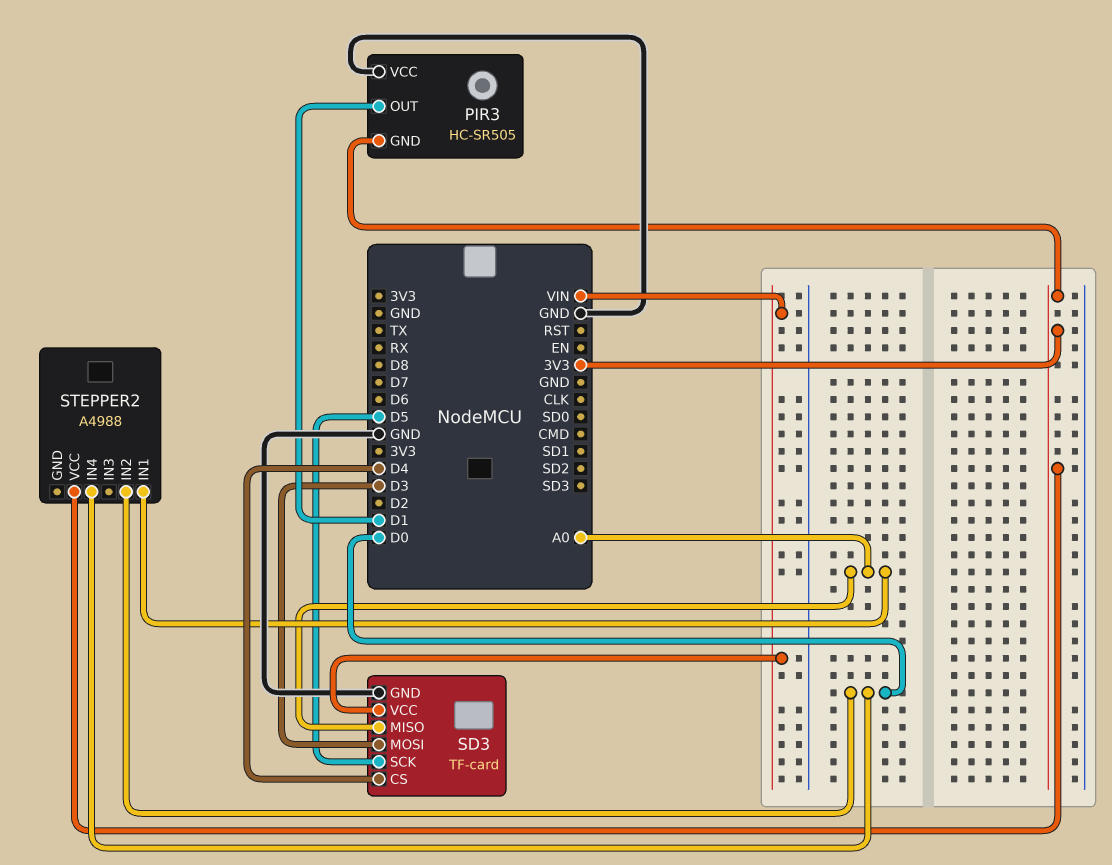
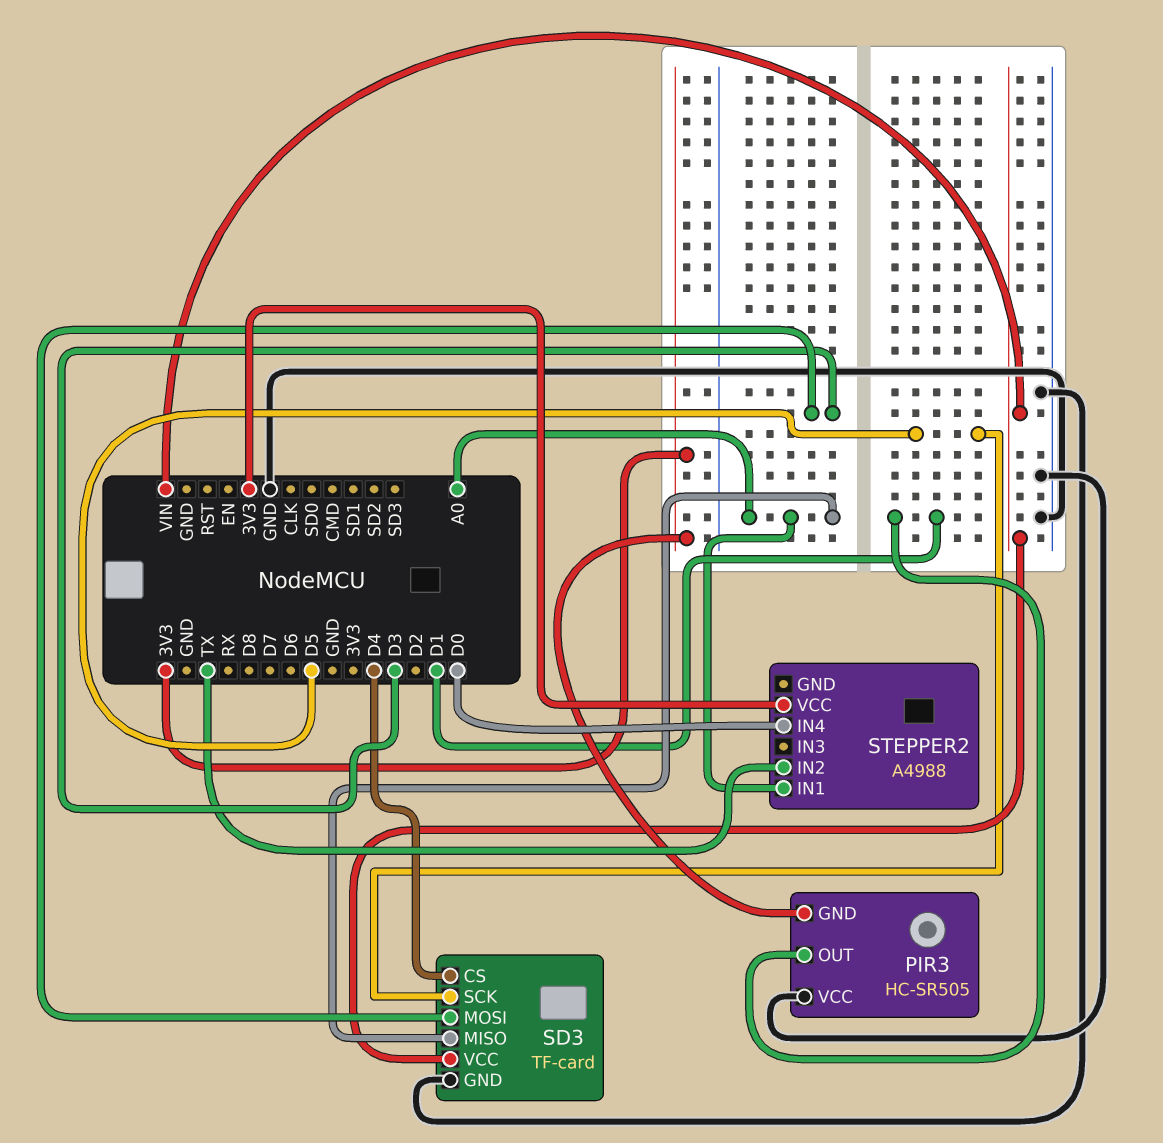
STEPPER2 pin IN2: D0 -> TX

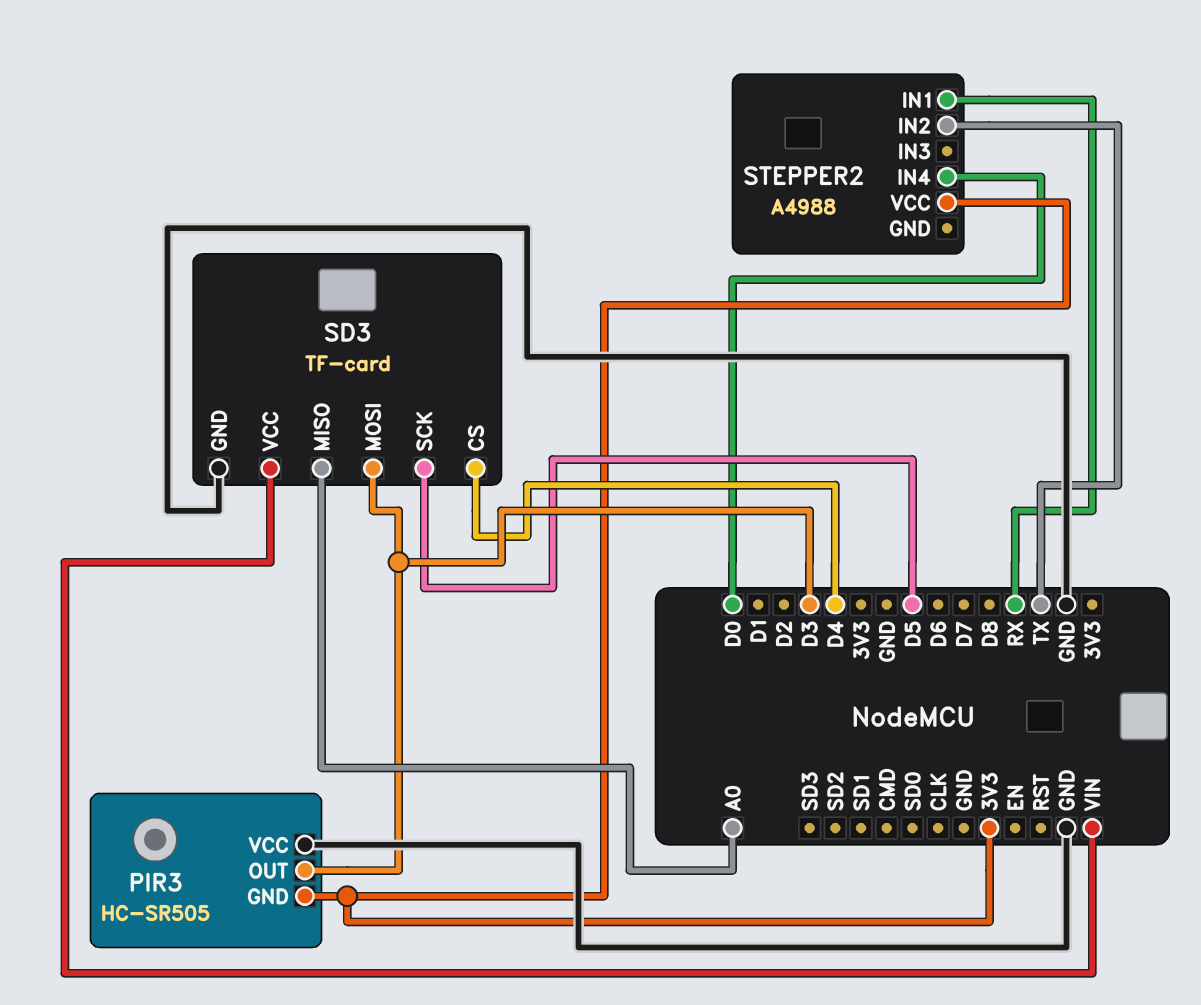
PIR3 pin OUT: D1 -> D3
STEPPER2 pin IN1: A0 -> RX

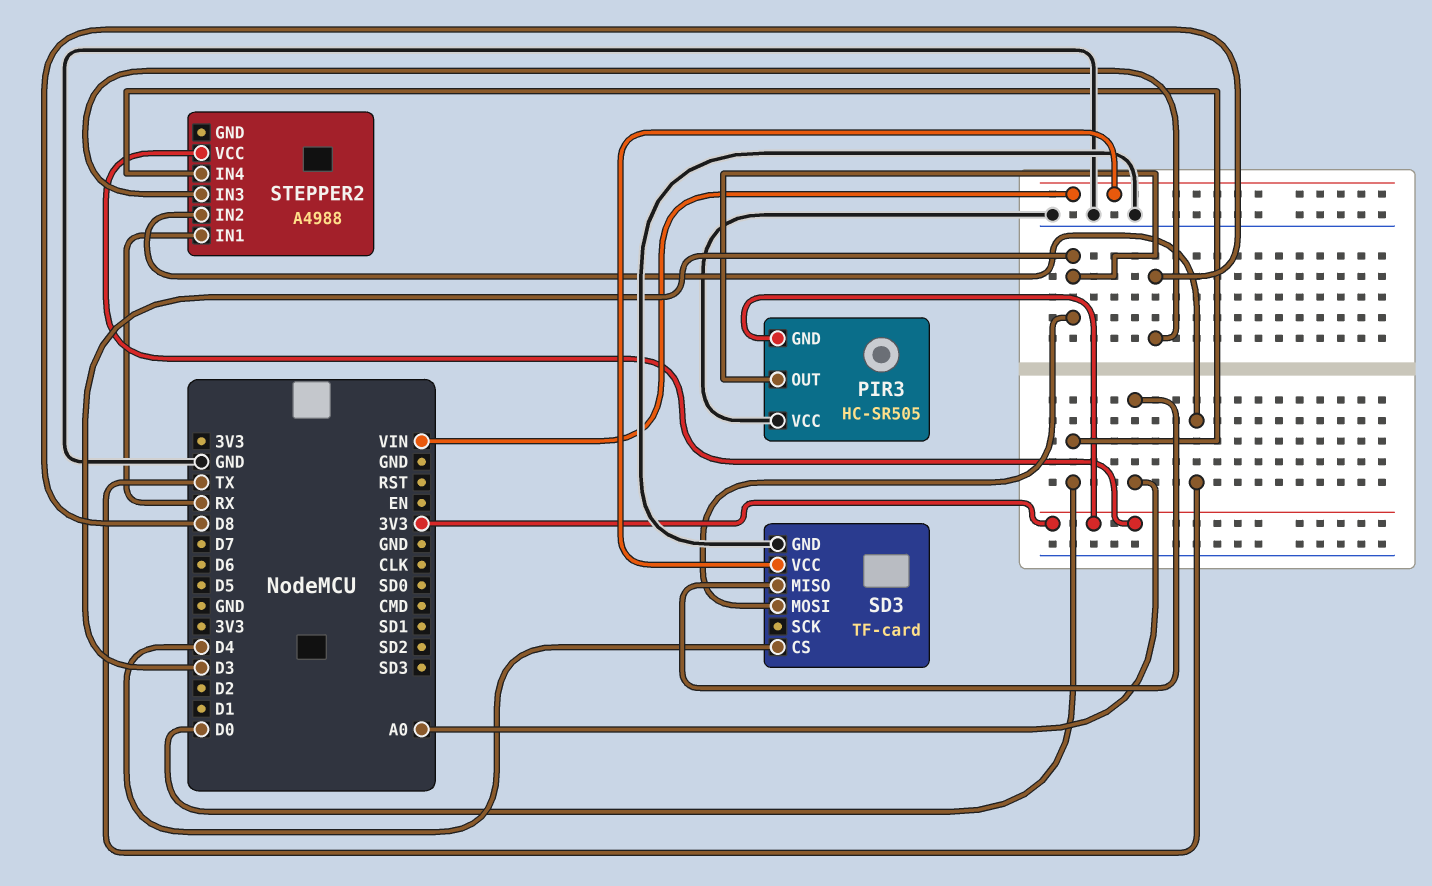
SD3 pin SCK: D5 -> none
STEPPER2 pin IN3: none -> D8

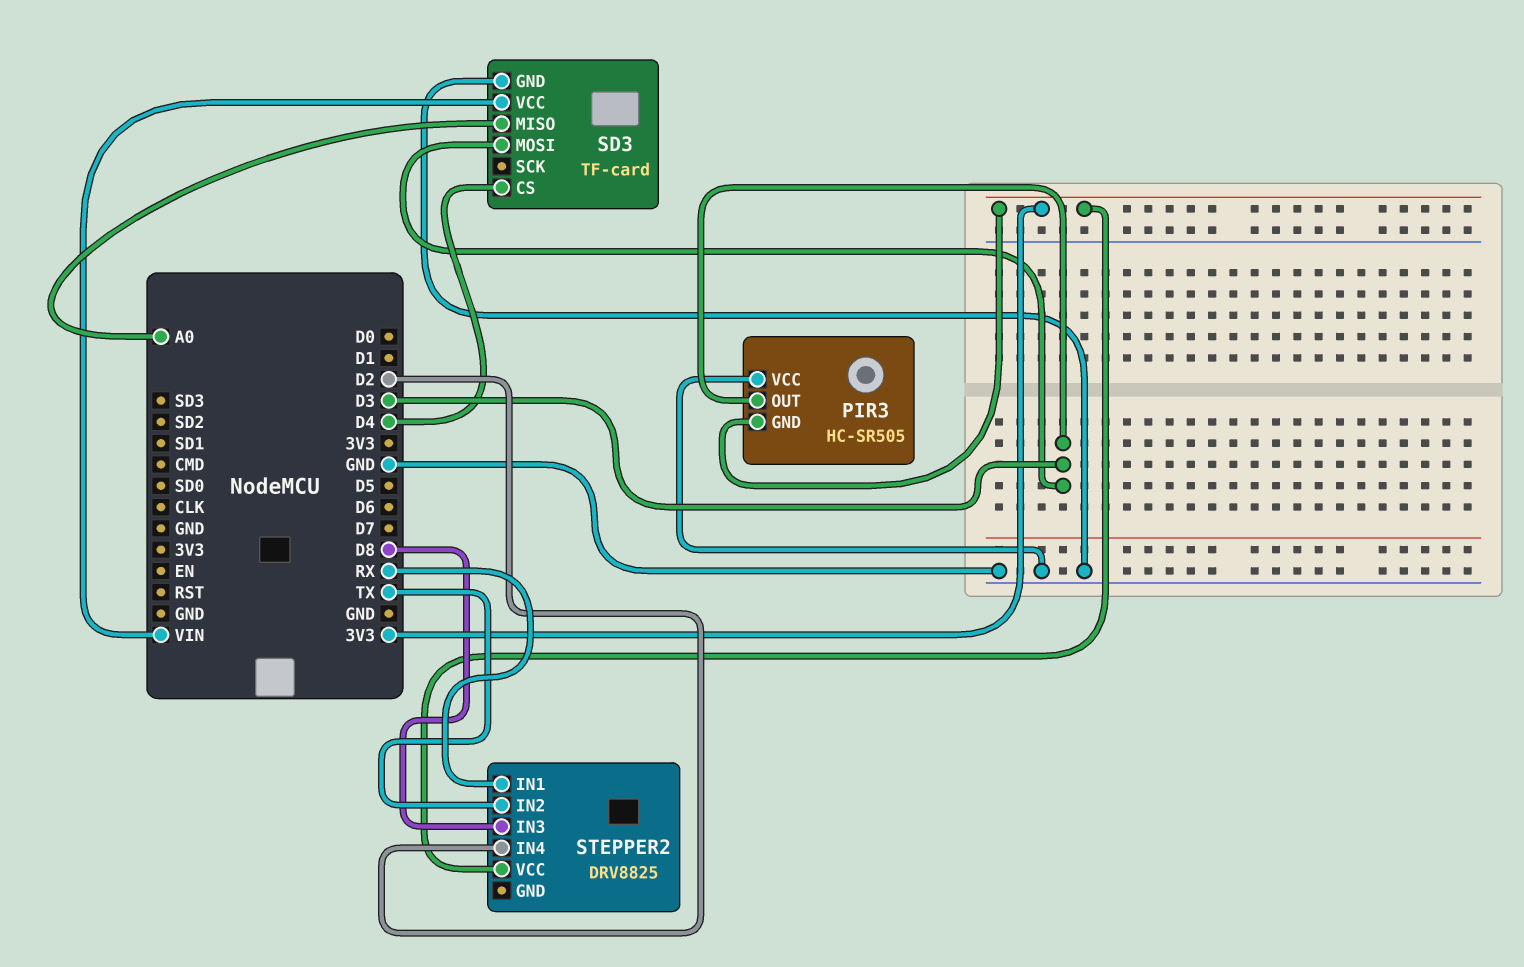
STEPPER2: A4988 -> DRV8825
STEPPER2 pin IN4: D0 -> D2

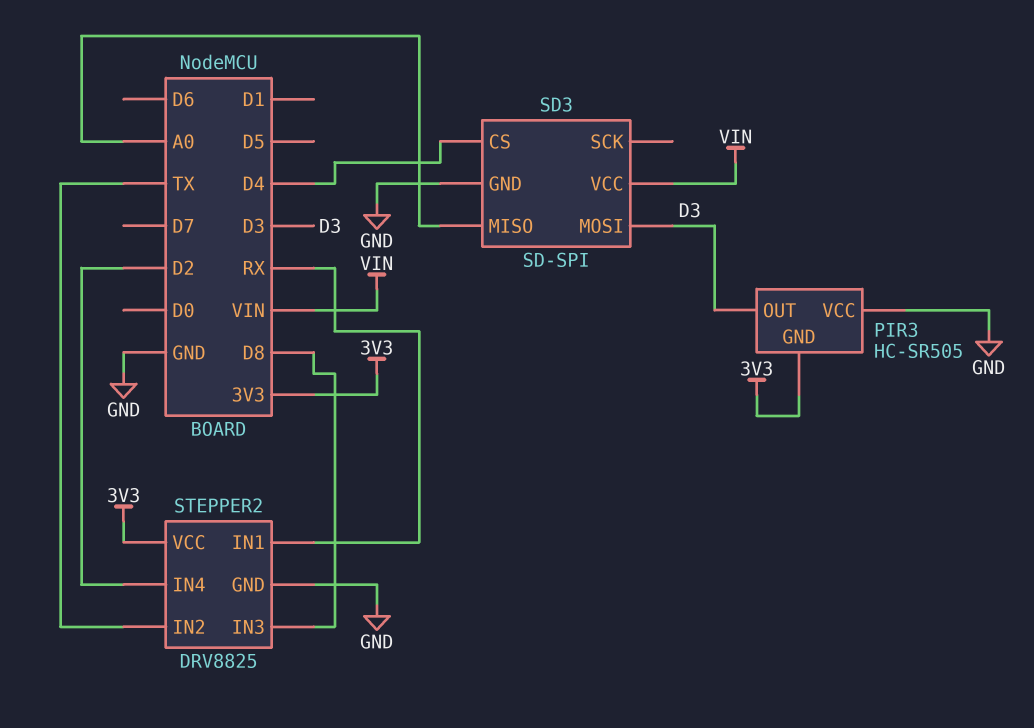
SD3: TF-card -> SD-SPI
STEPPER2 pin GND: none -> GND

